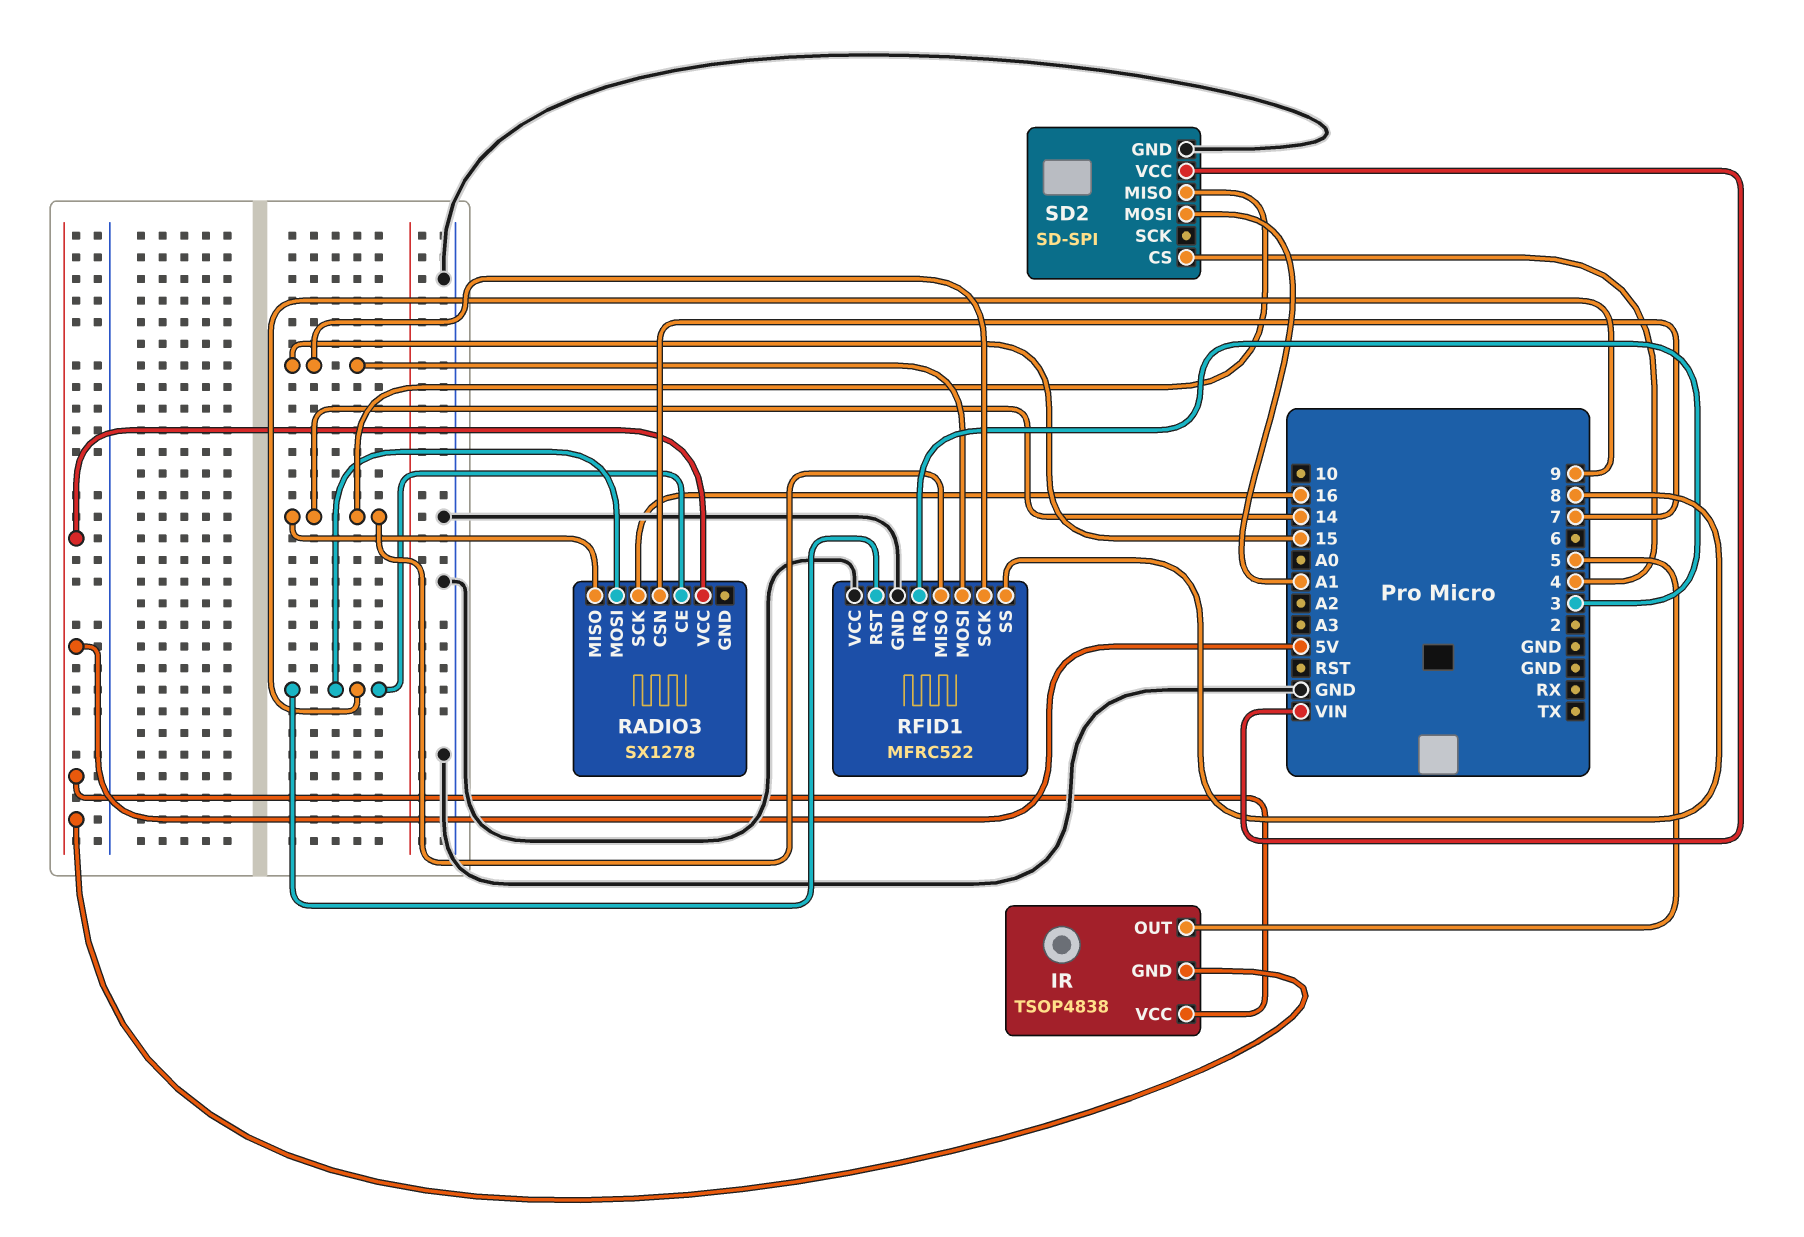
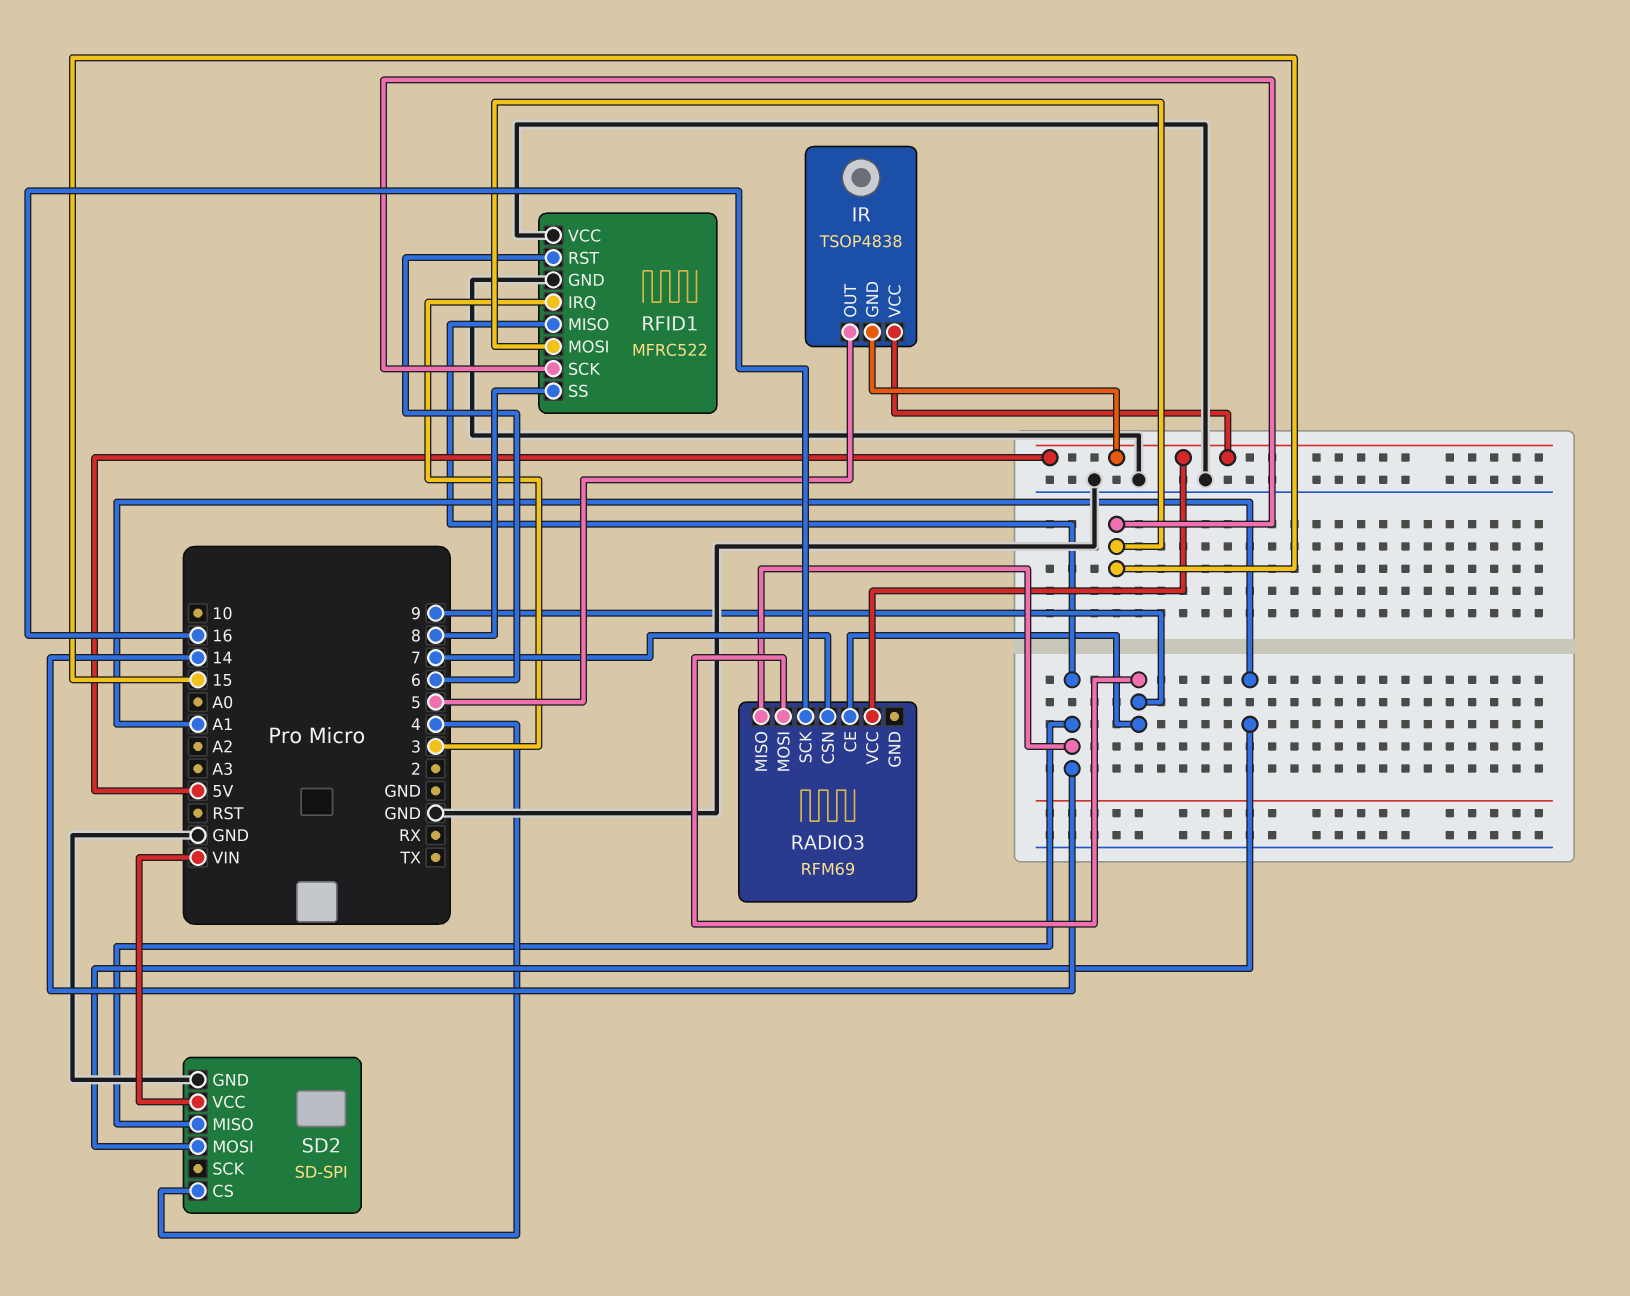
RADIO3: SX1278 -> RFM69
RFID1 pin RST: 9 -> 6

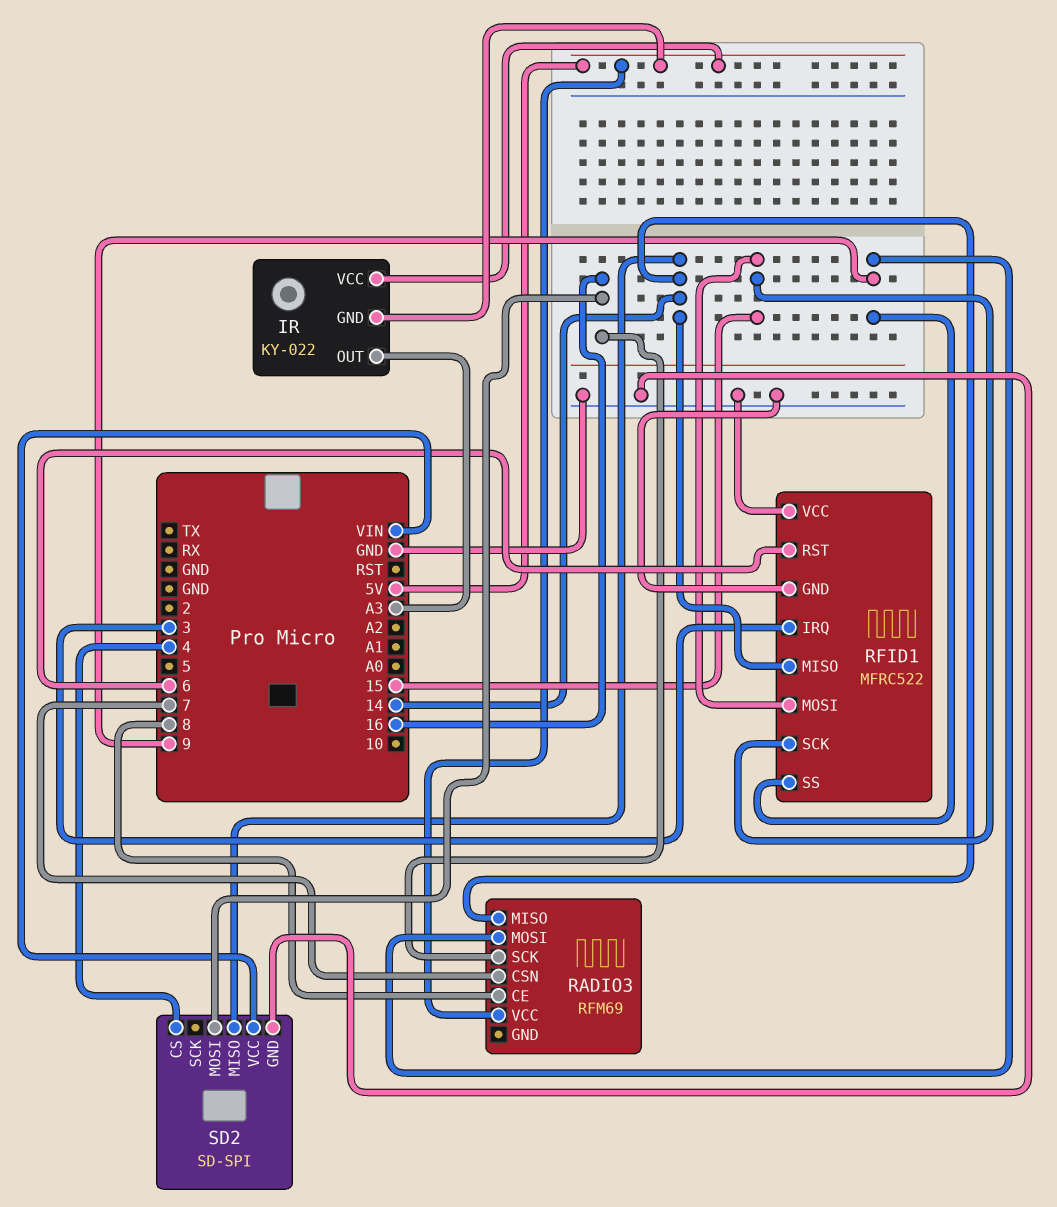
IR: TSOP4838 -> KY-022
IR pin OUT: 5 -> A3
RADIO3 pin CE: 9 -> 8
RFID1 pin SS: 8 -> 9
SD2 pin MOSI: A1 -> 16

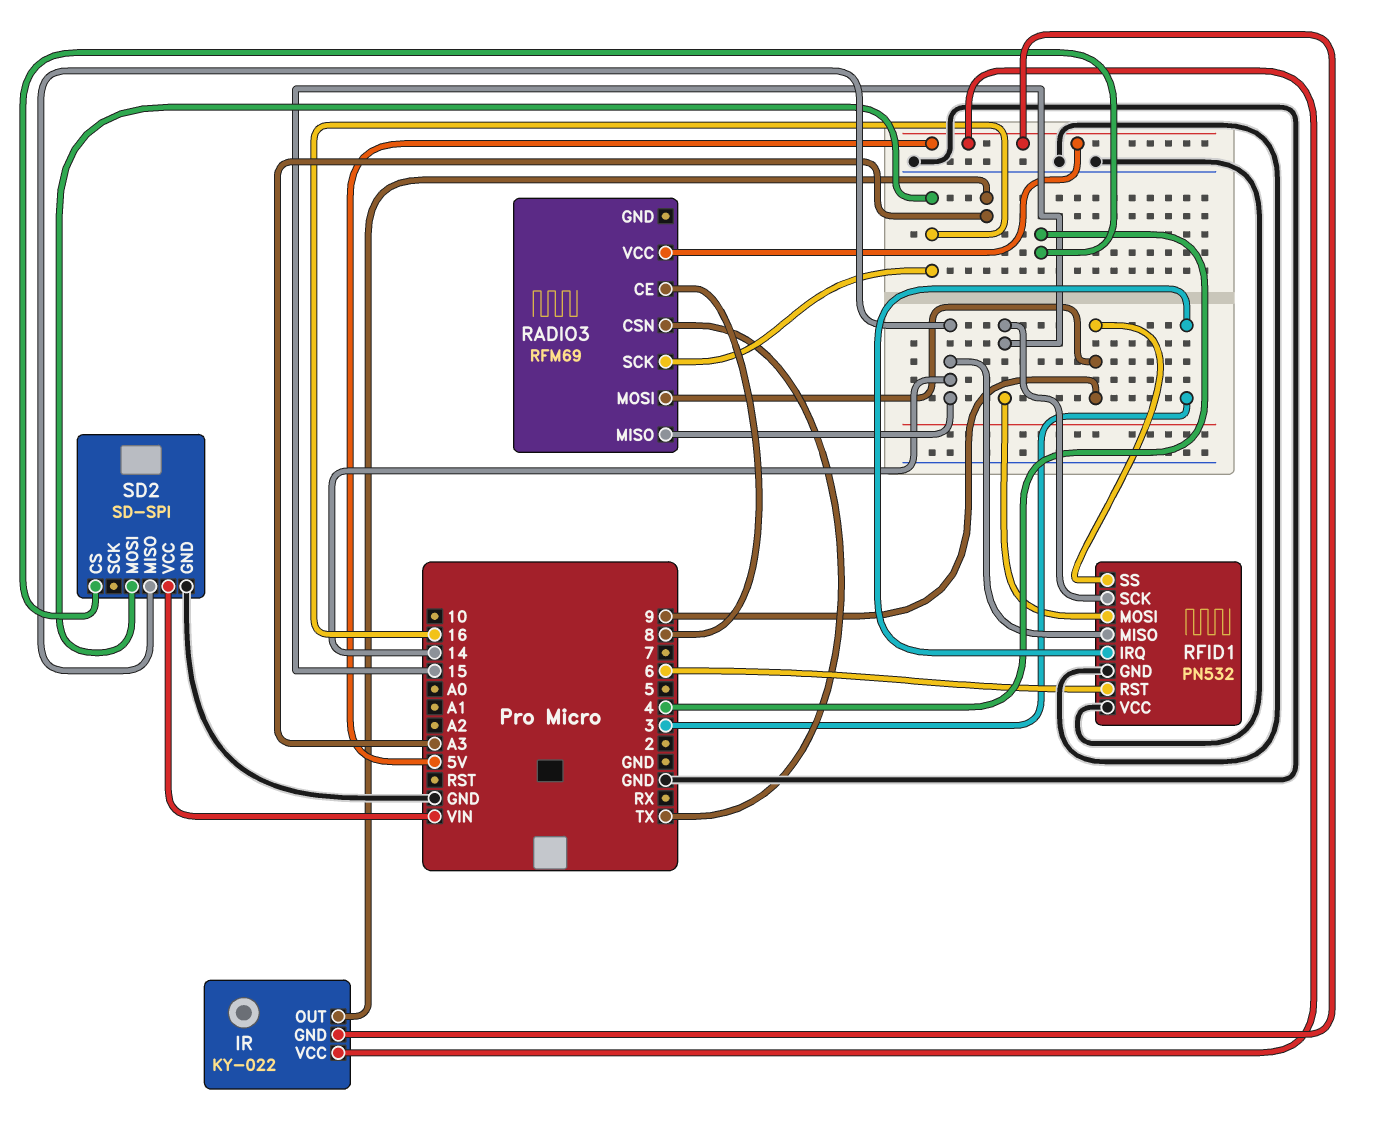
RADIO3 pin CSN: 7 -> TX
RFID1: MFRC522 -> PN532

